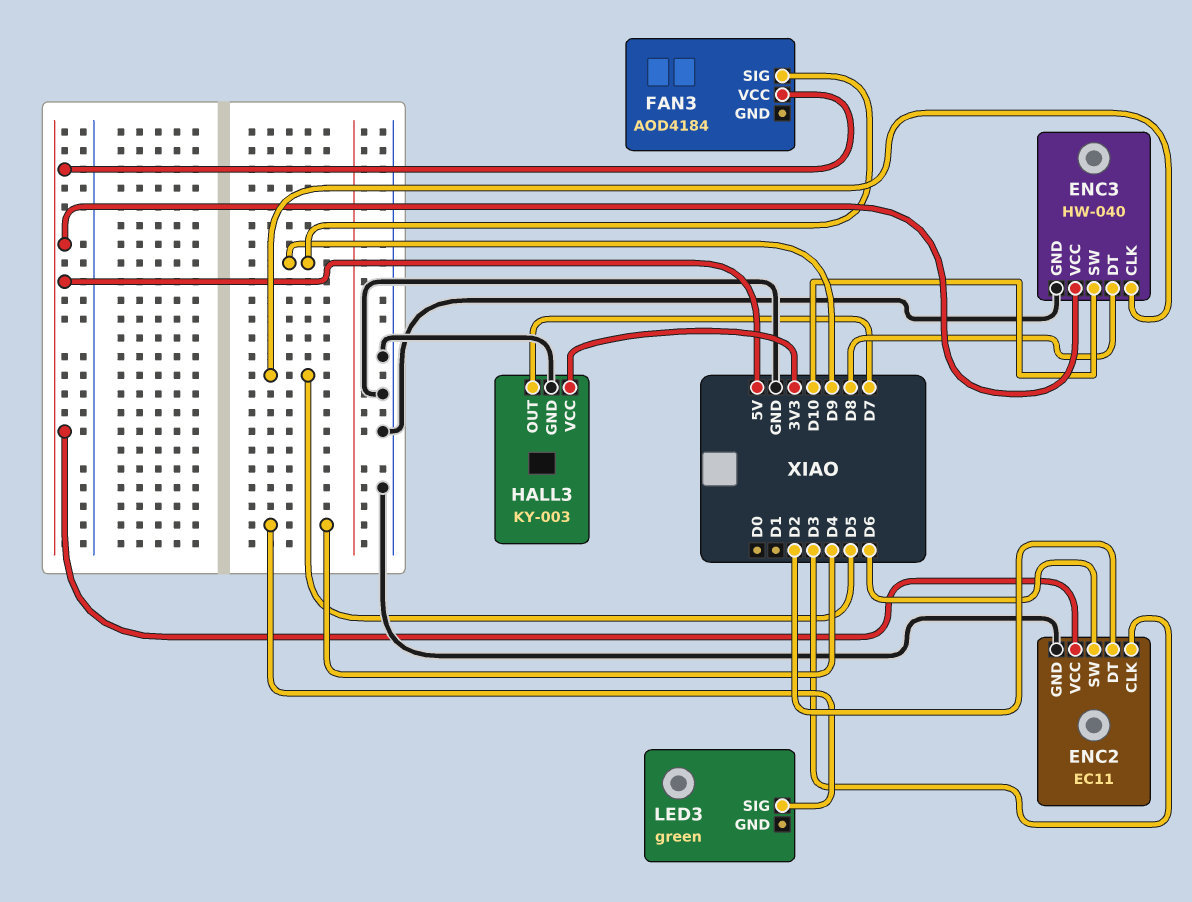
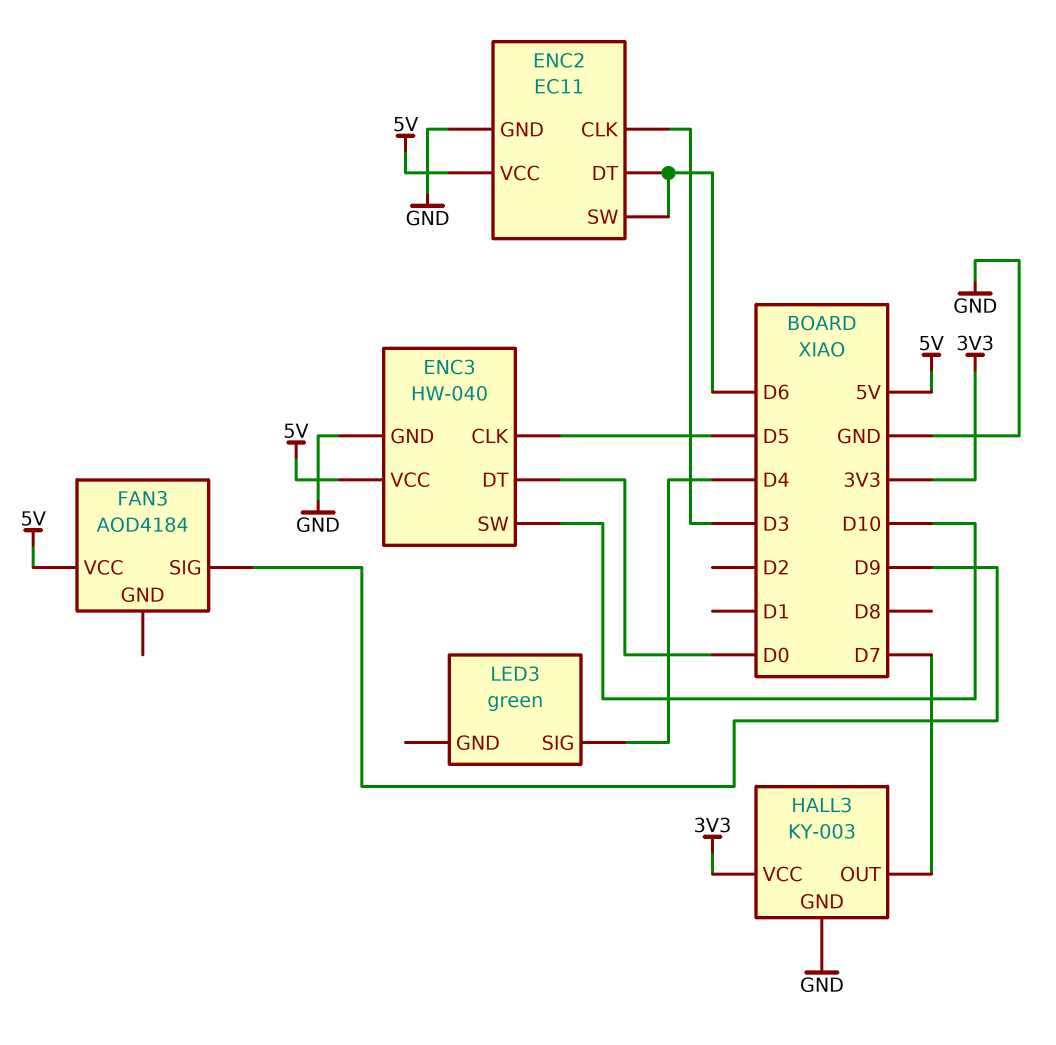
ENC2 pin DT: D2 -> D6
ENC3 pin DT: D8 -> D0

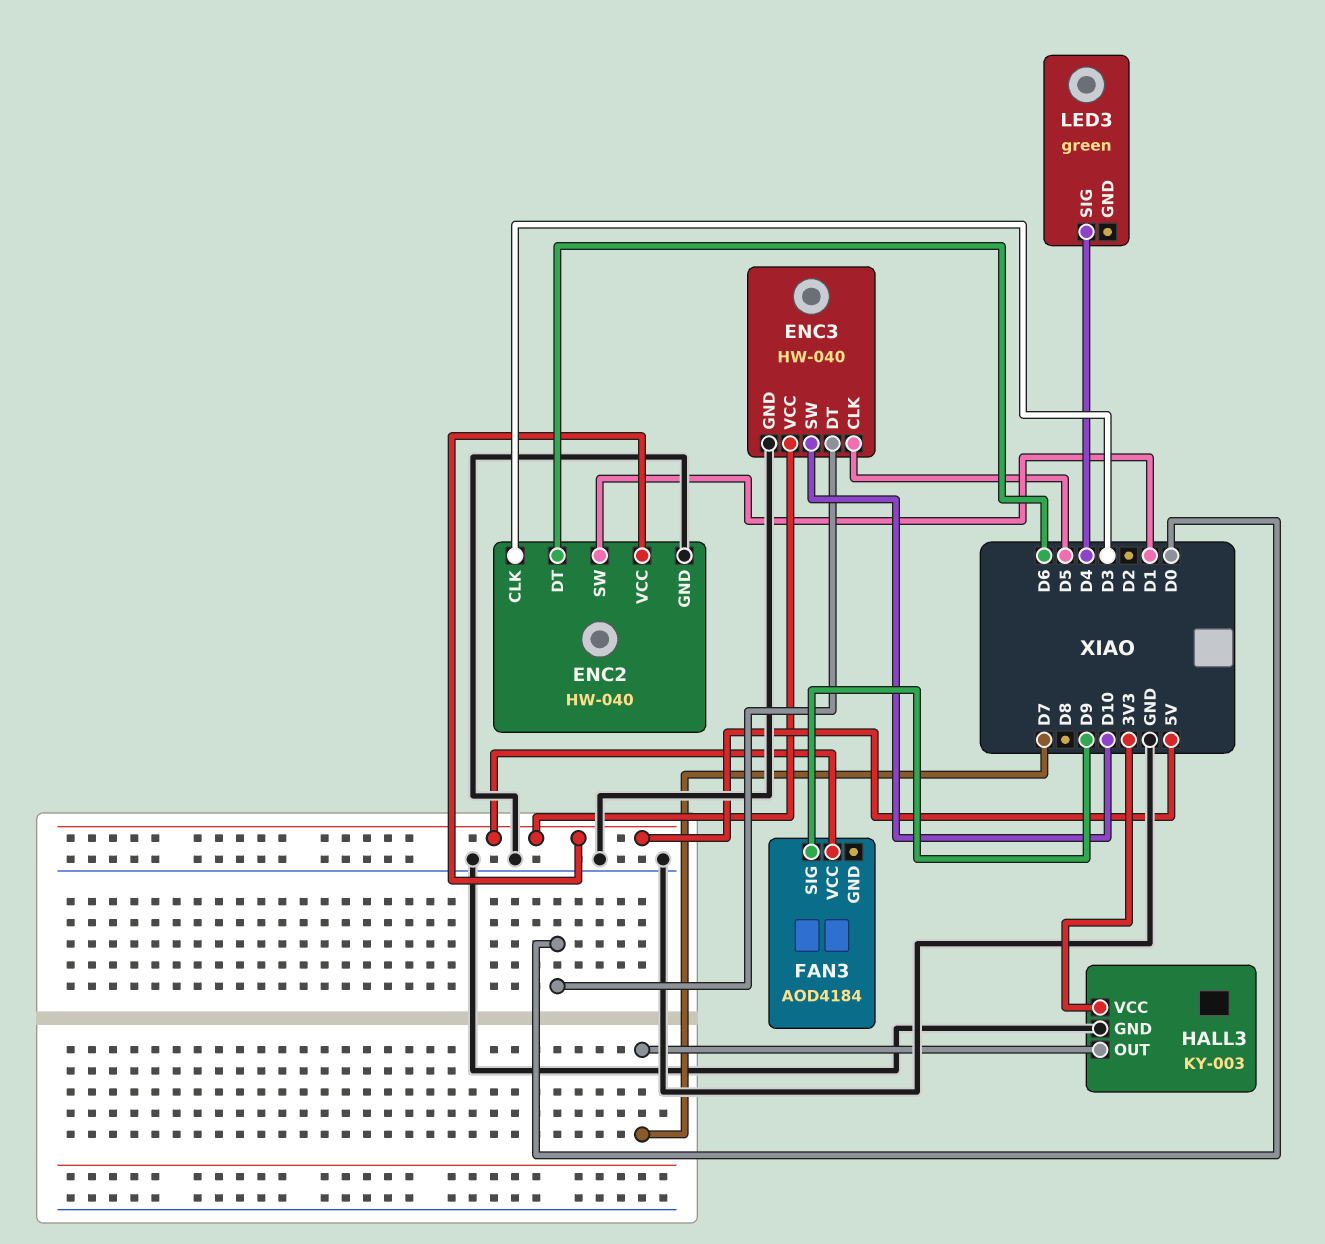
ENC2: EC11 -> HW-040
ENC2 pin SW: D6 -> D1

